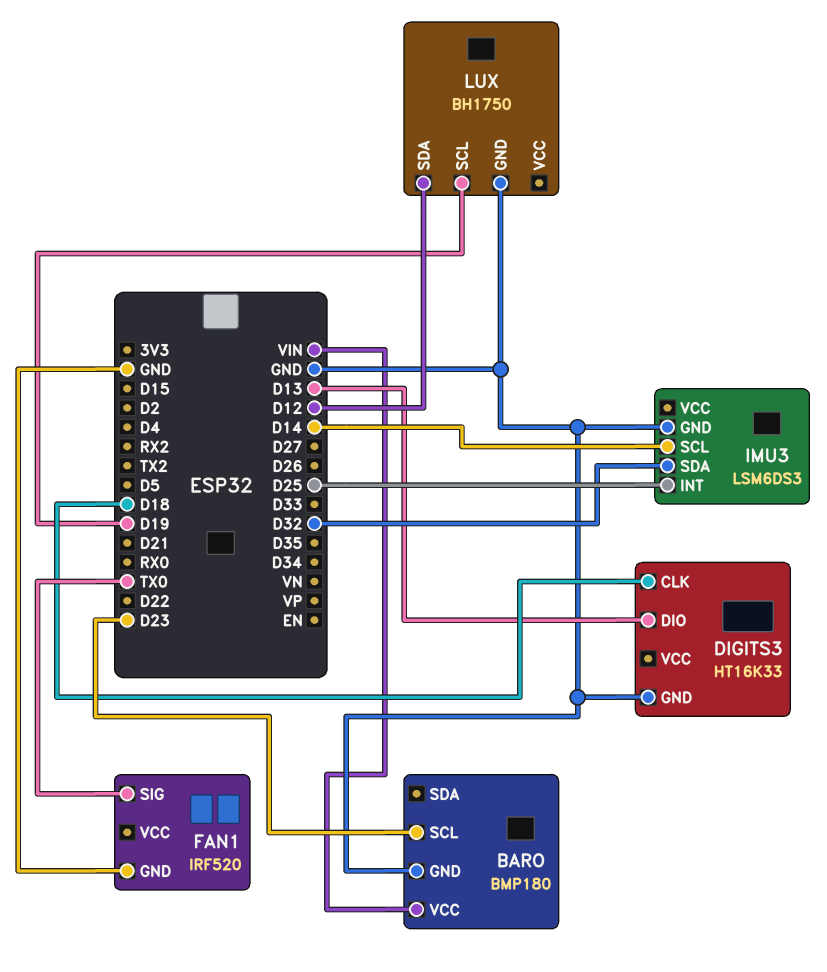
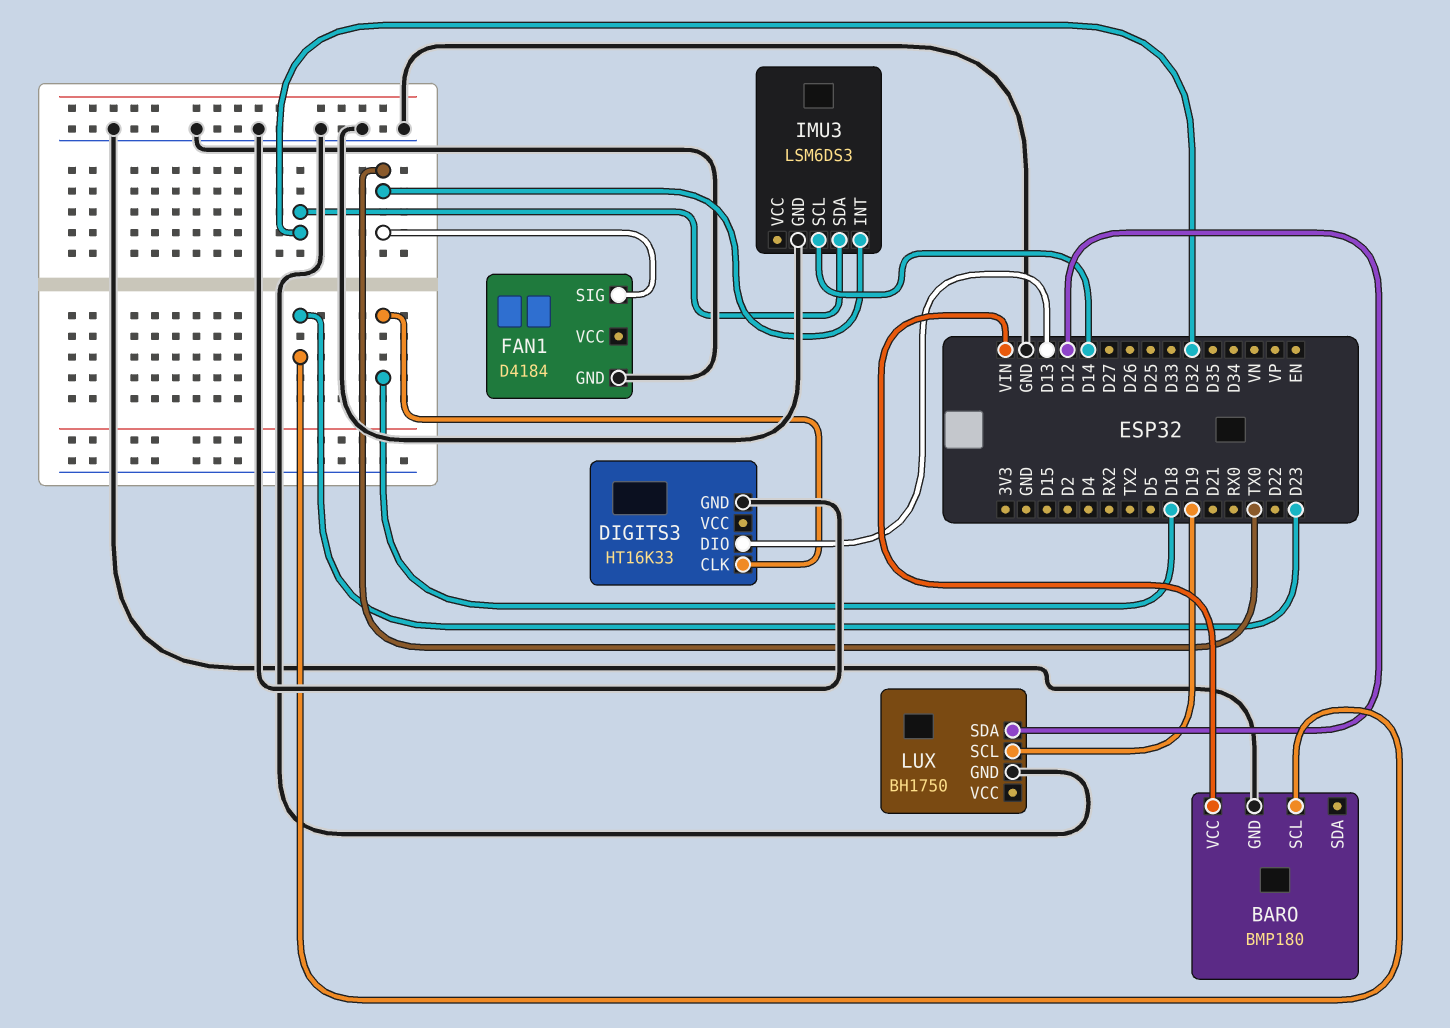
FAN1: IRF520 -> D4184
IMU3 pin INT: D25 -> TX0

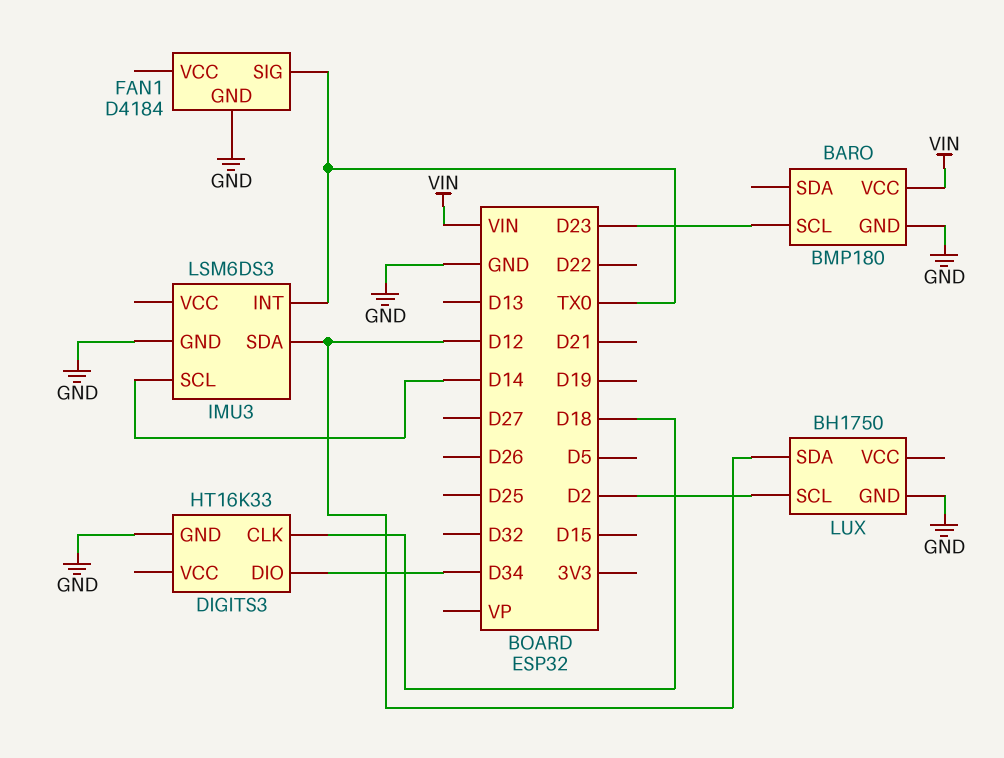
DIGITS3 pin DIO: D13 -> D34
IMU3 pin SDA: D32 -> D12
LUX pin SCL: D19 -> D2

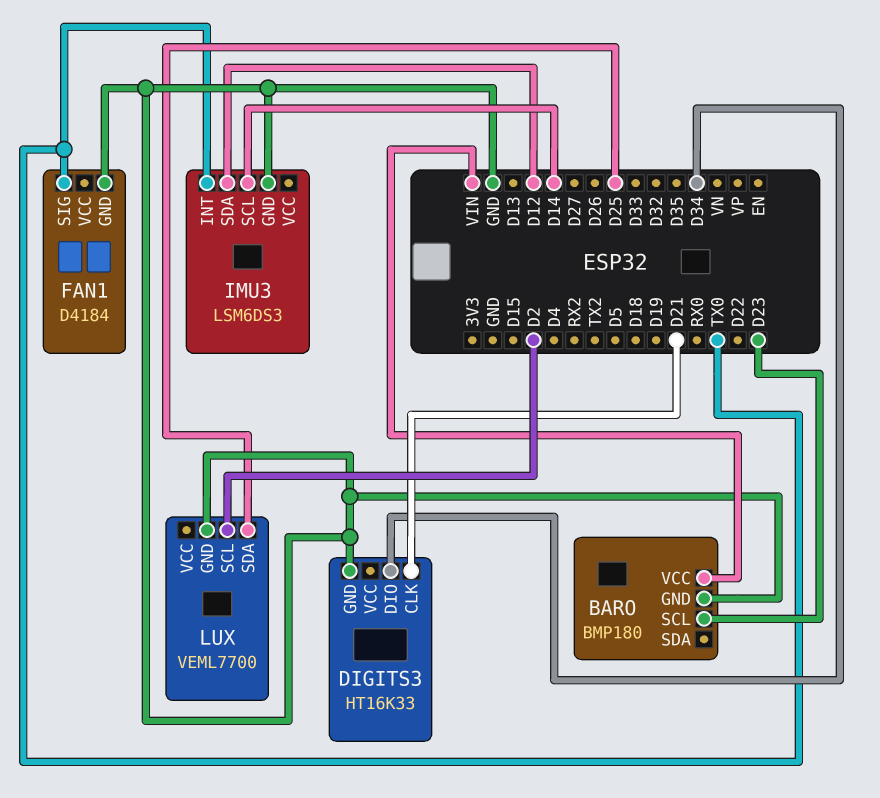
DIGITS3 pin CLK: D18 -> D21
LUX: BH1750 -> VEML7700
LUX pin SDA: D12 -> D25

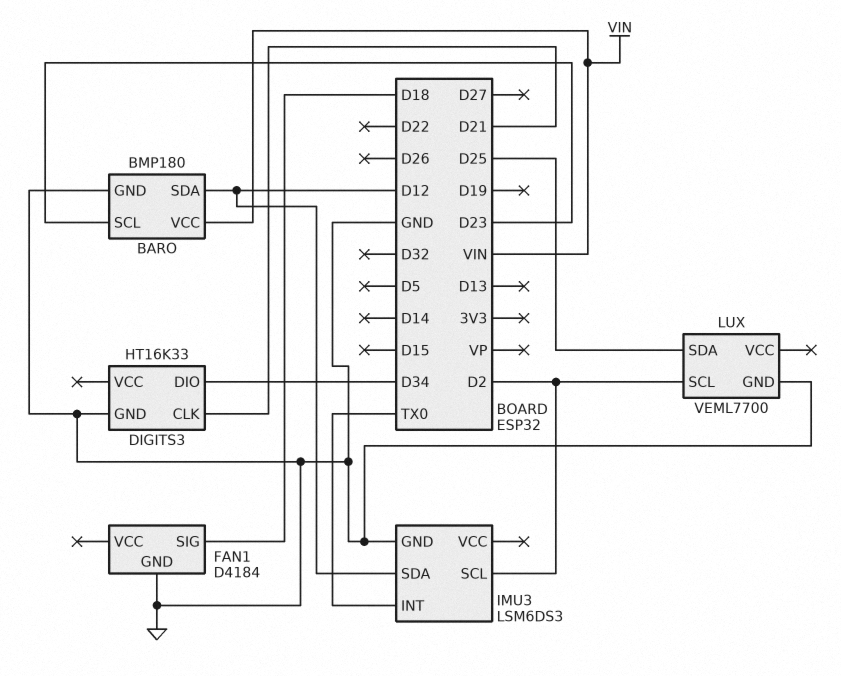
BARO pin SDA: none -> D12
FAN1 pin SIG: TX0 -> D18
IMU3 pin SCL: D14 -> D2

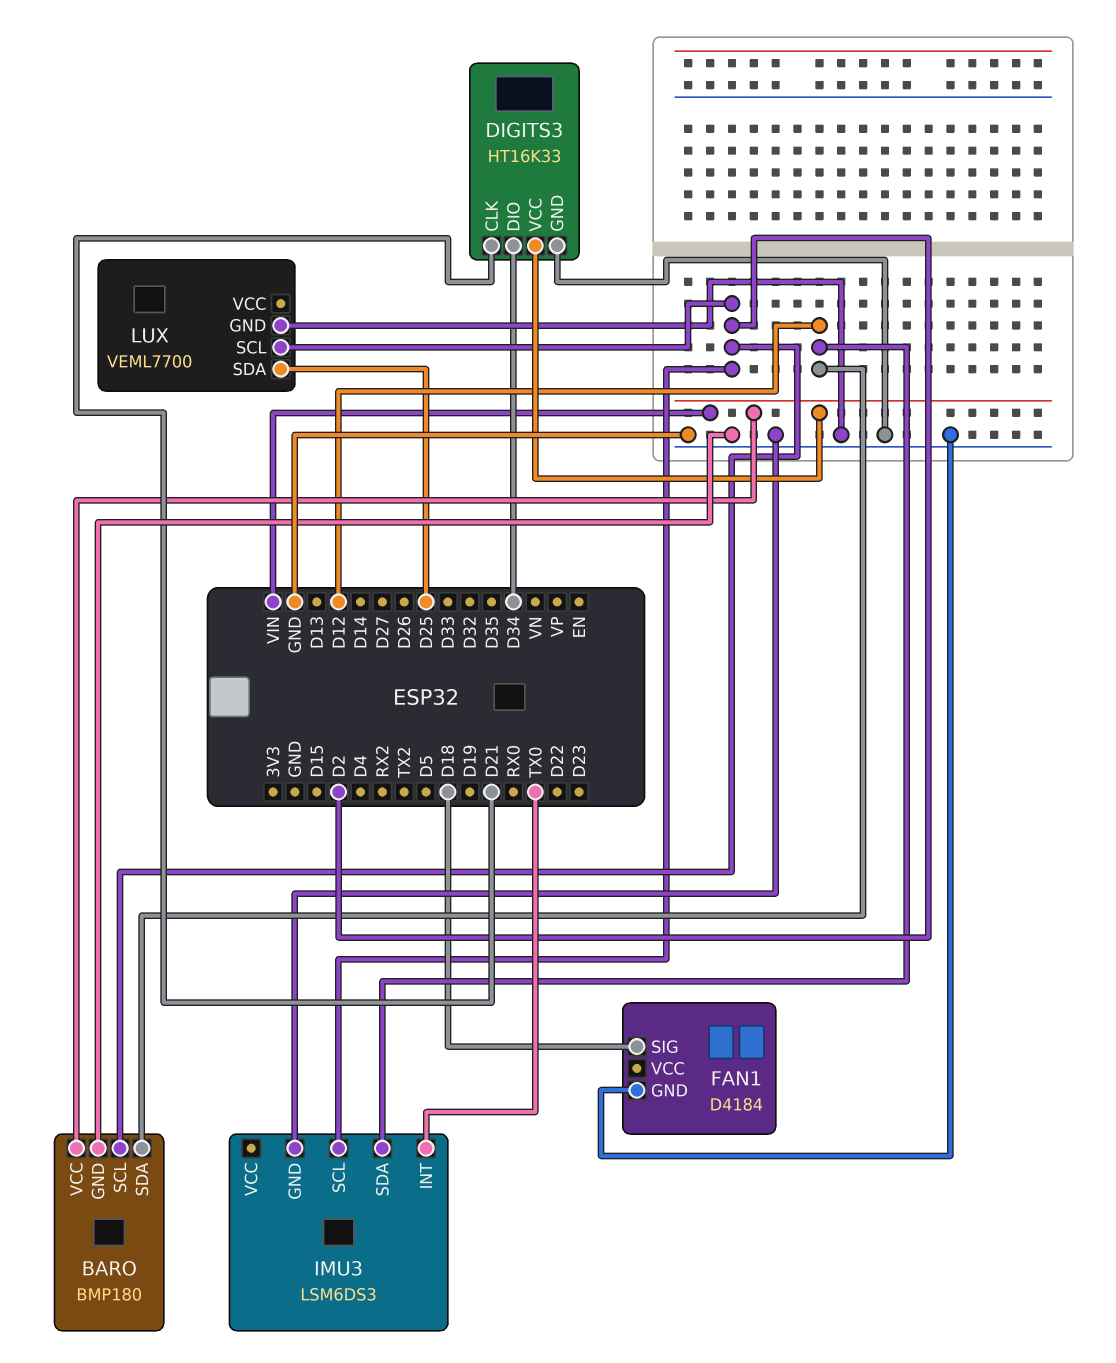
BARO pin SCL: D23 -> D2
DIGITS3 pin VCC: none -> VIN

